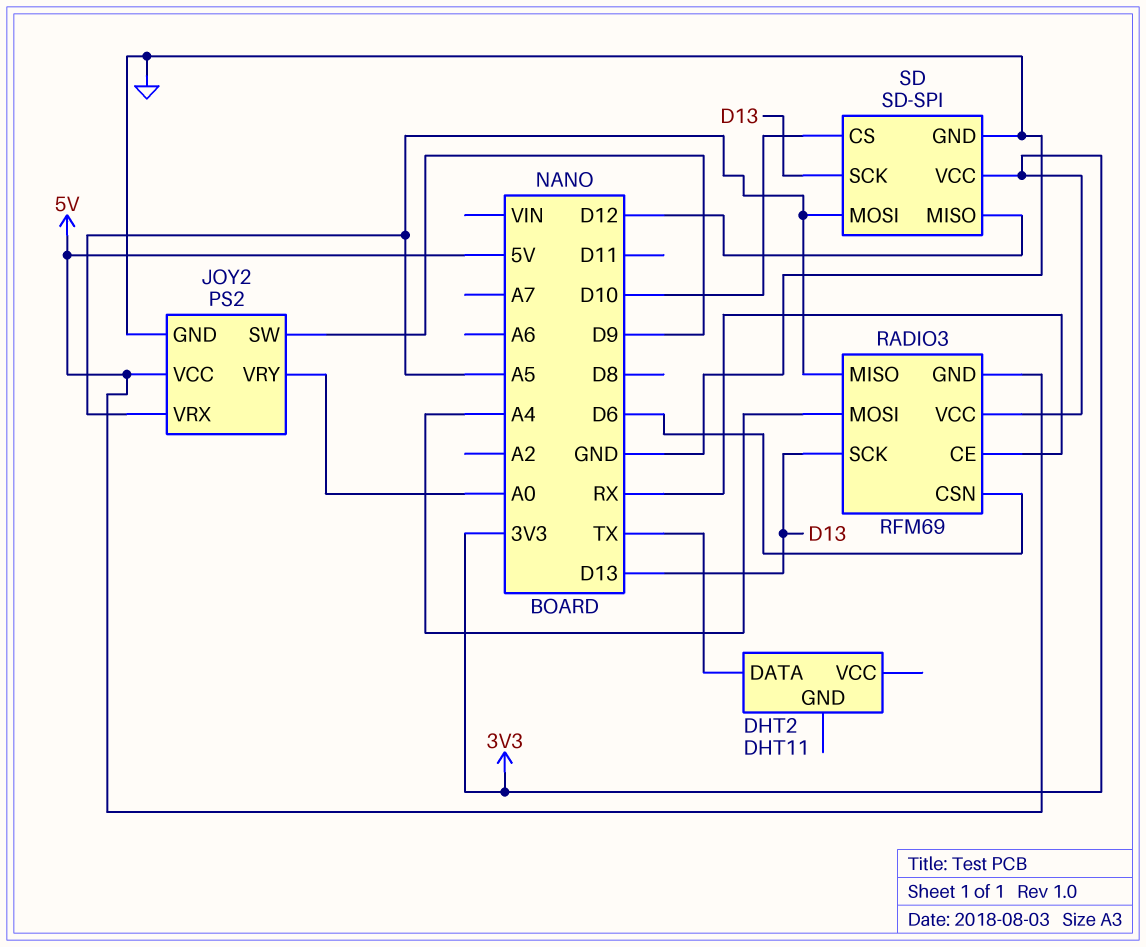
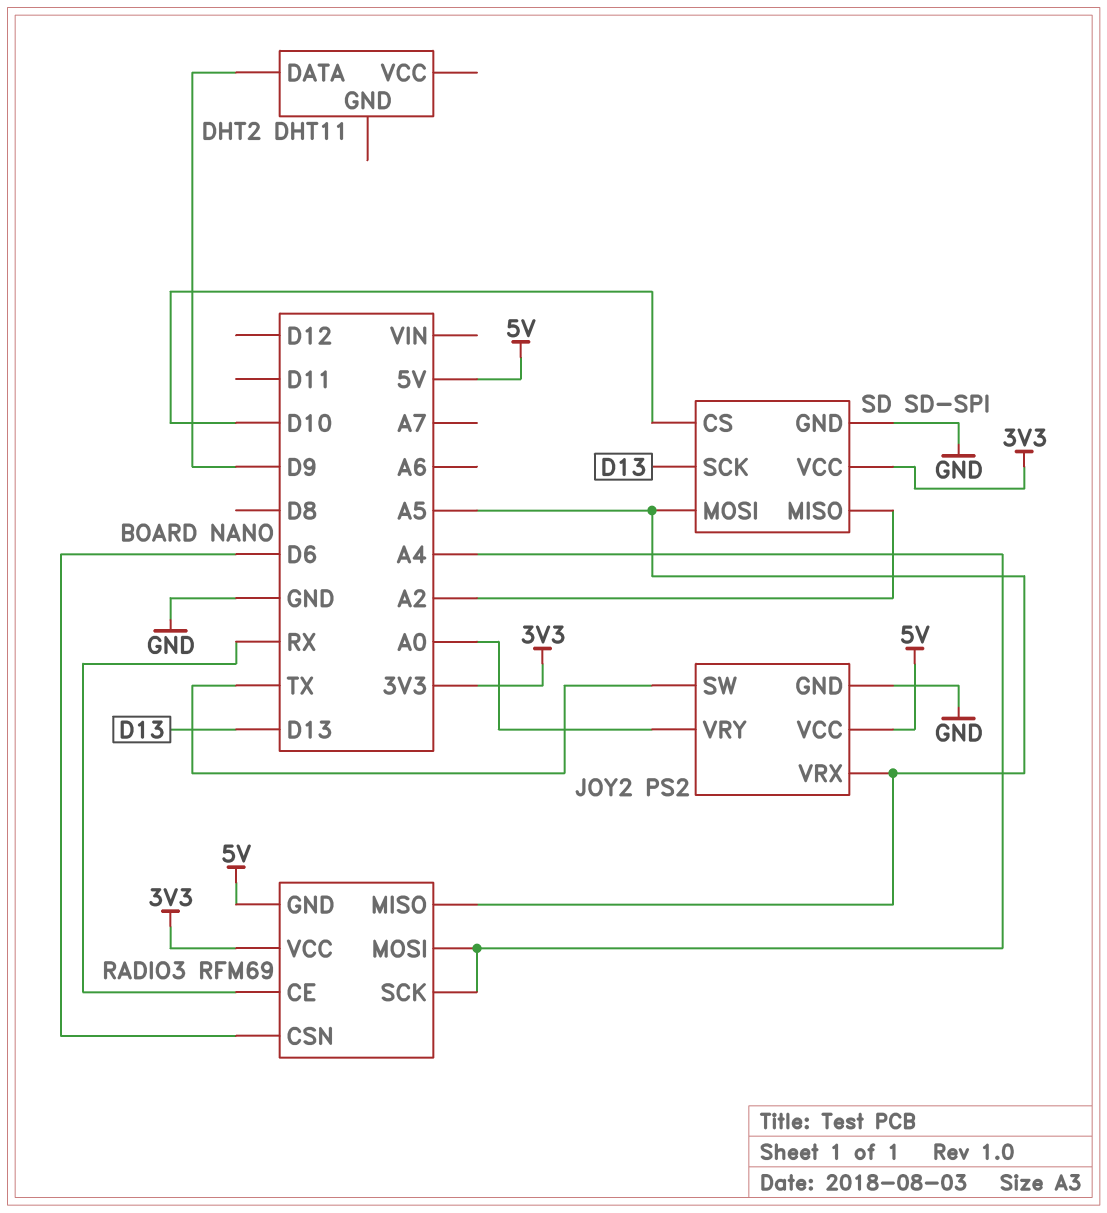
DHT2 pin DATA: TX -> D9
JOY2 pin SW: D9 -> TX
RADIO3 pin SCK: D13 -> A4
SD pin MISO: D12 -> A2

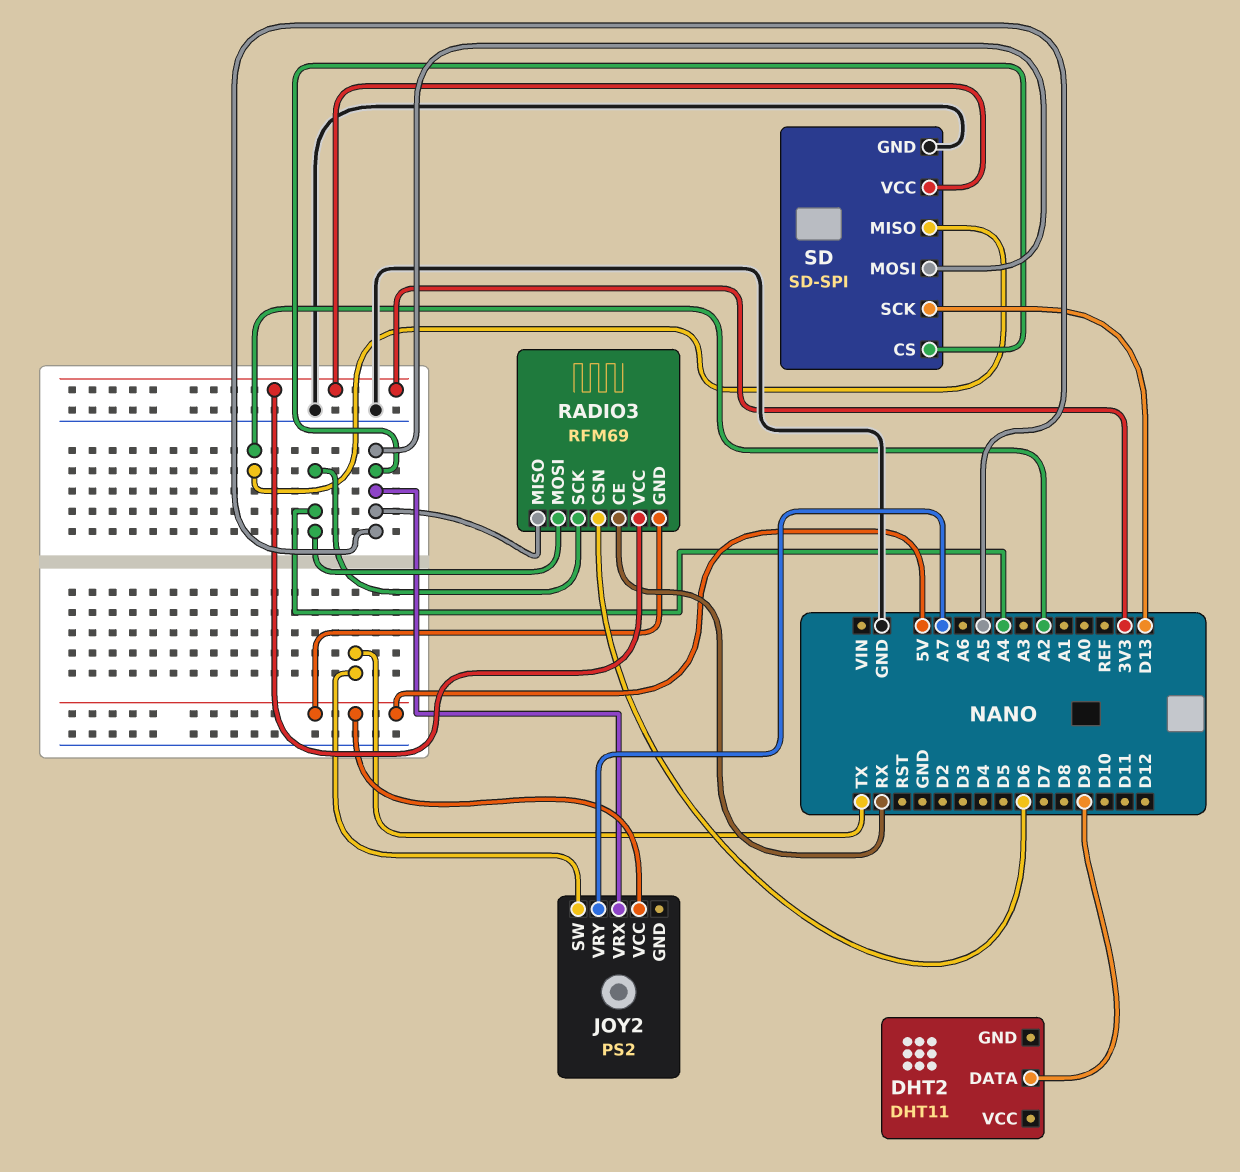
JOY2 pin GND: GND -> none
JOY2 pin VRY: A0 -> A7
SD pin CS: D10 -> A5

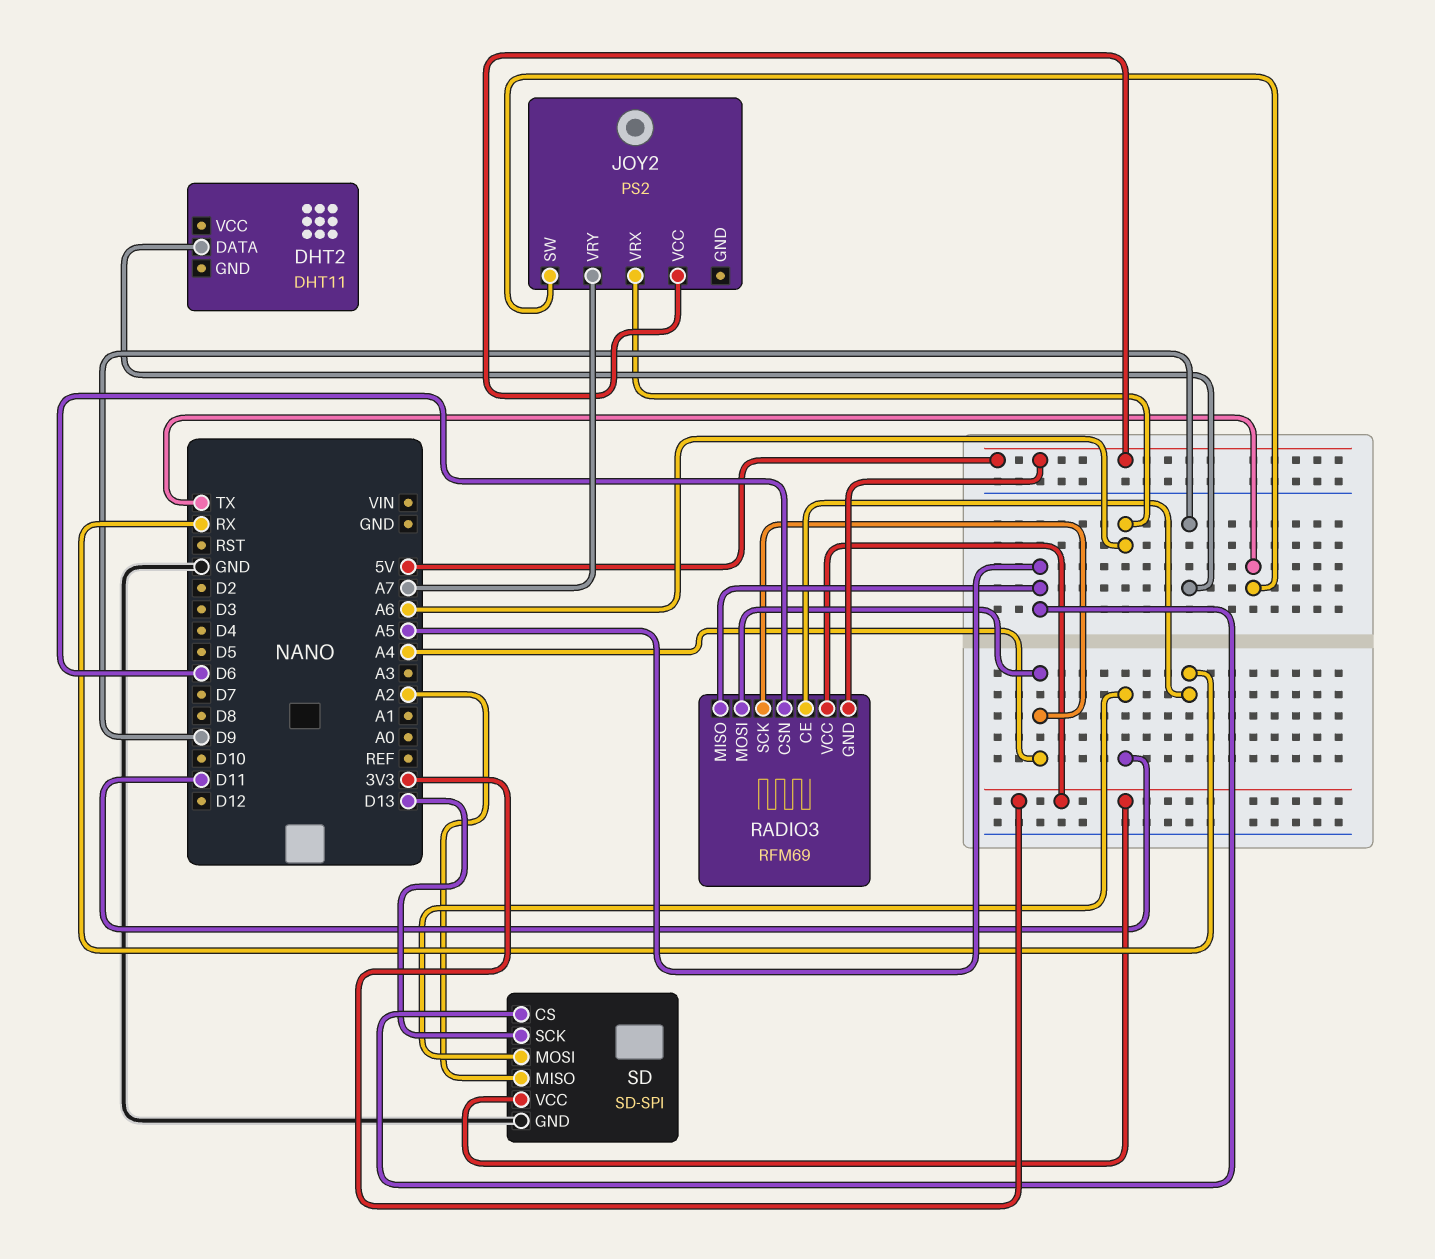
JOY2 pin VRX: A5 -> A6
SD pin MOSI: A5 -> D11

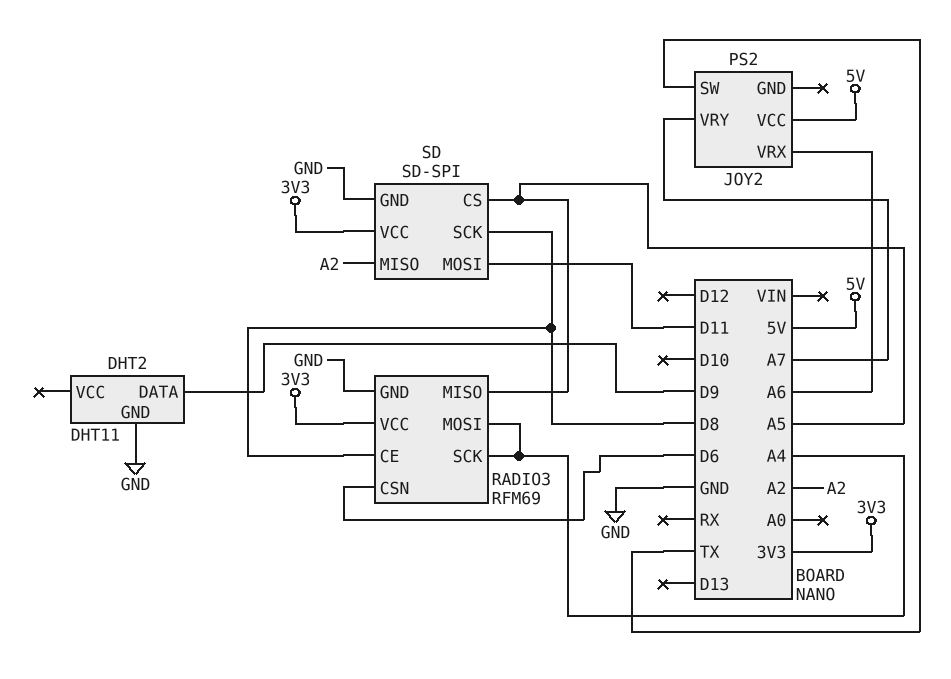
DHT2 pin GND: none -> GND
RADIO3 pin CE: RX -> D8
RADIO3 pin GND: 5V -> GND
SD pin SCK: D13 -> D8

